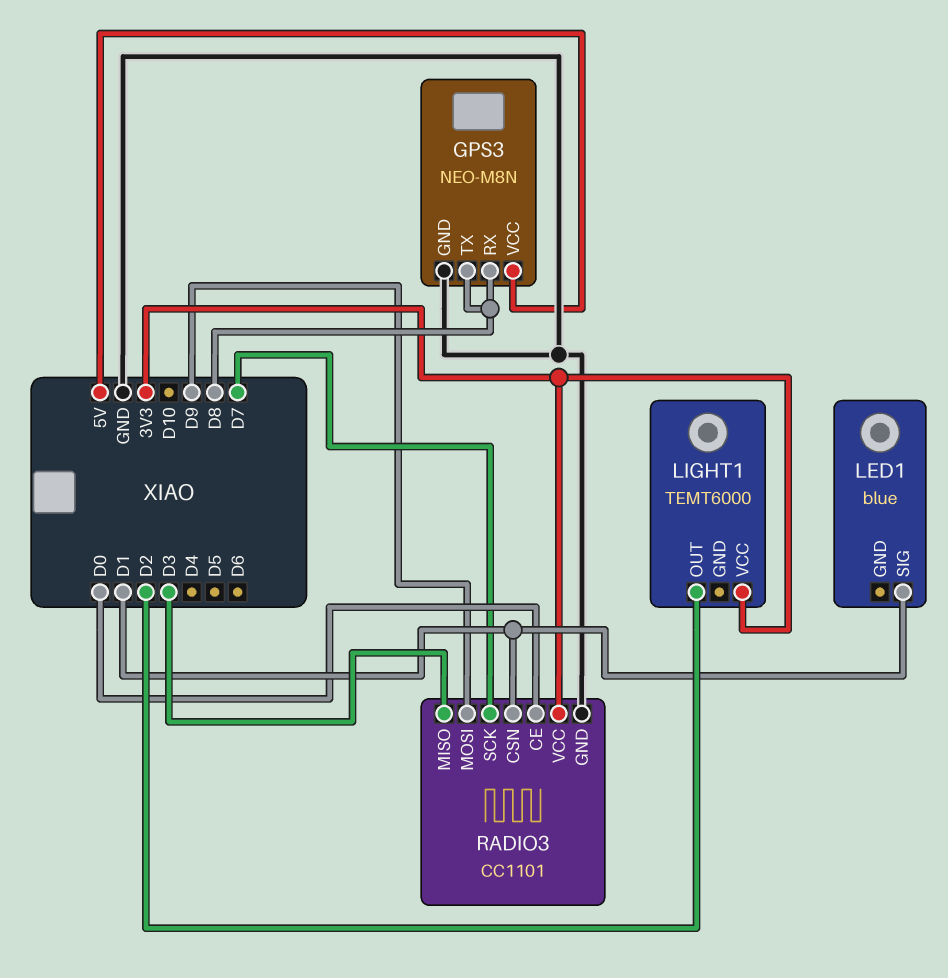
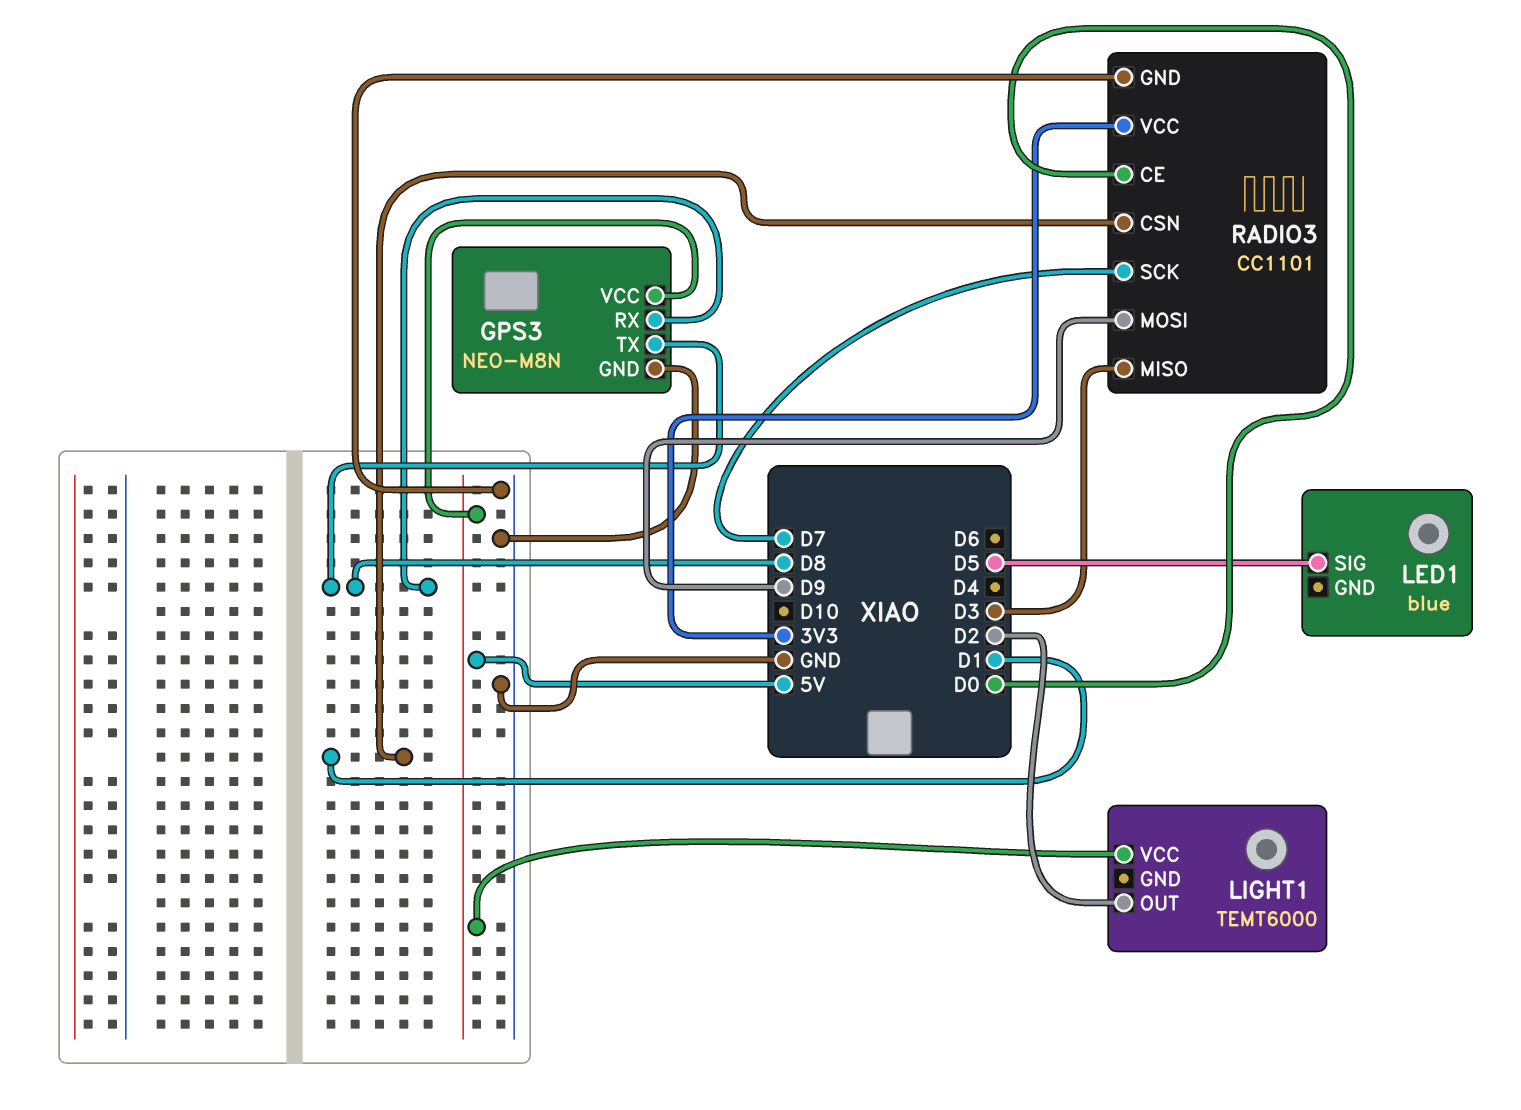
LED1 pin SIG: D1 -> D5
LIGHT1 pin VCC: 3V3 -> 5V

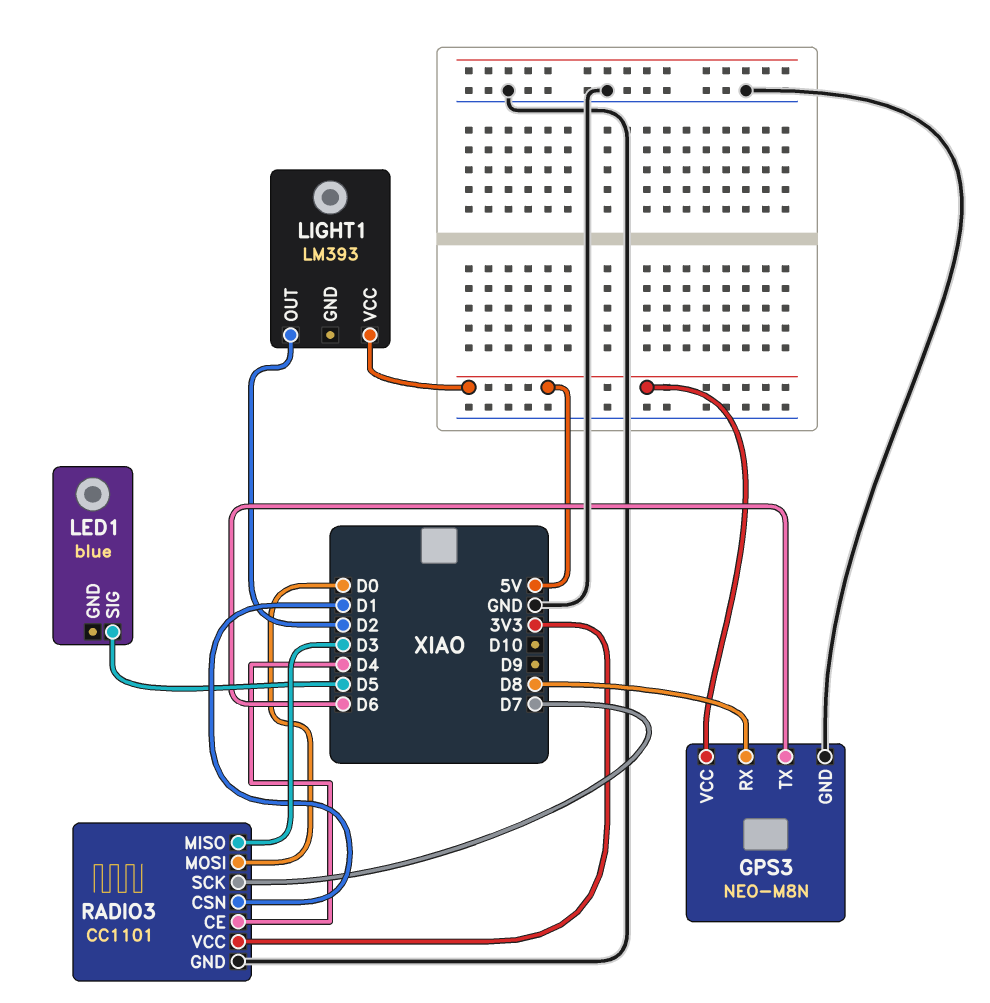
GPS3 pin TX: D8 -> D6
LIGHT1: TEMT6000 -> LM393
RADIO3 pin CE: D0 -> D4
RADIO3 pin MOSI: D9 -> D0

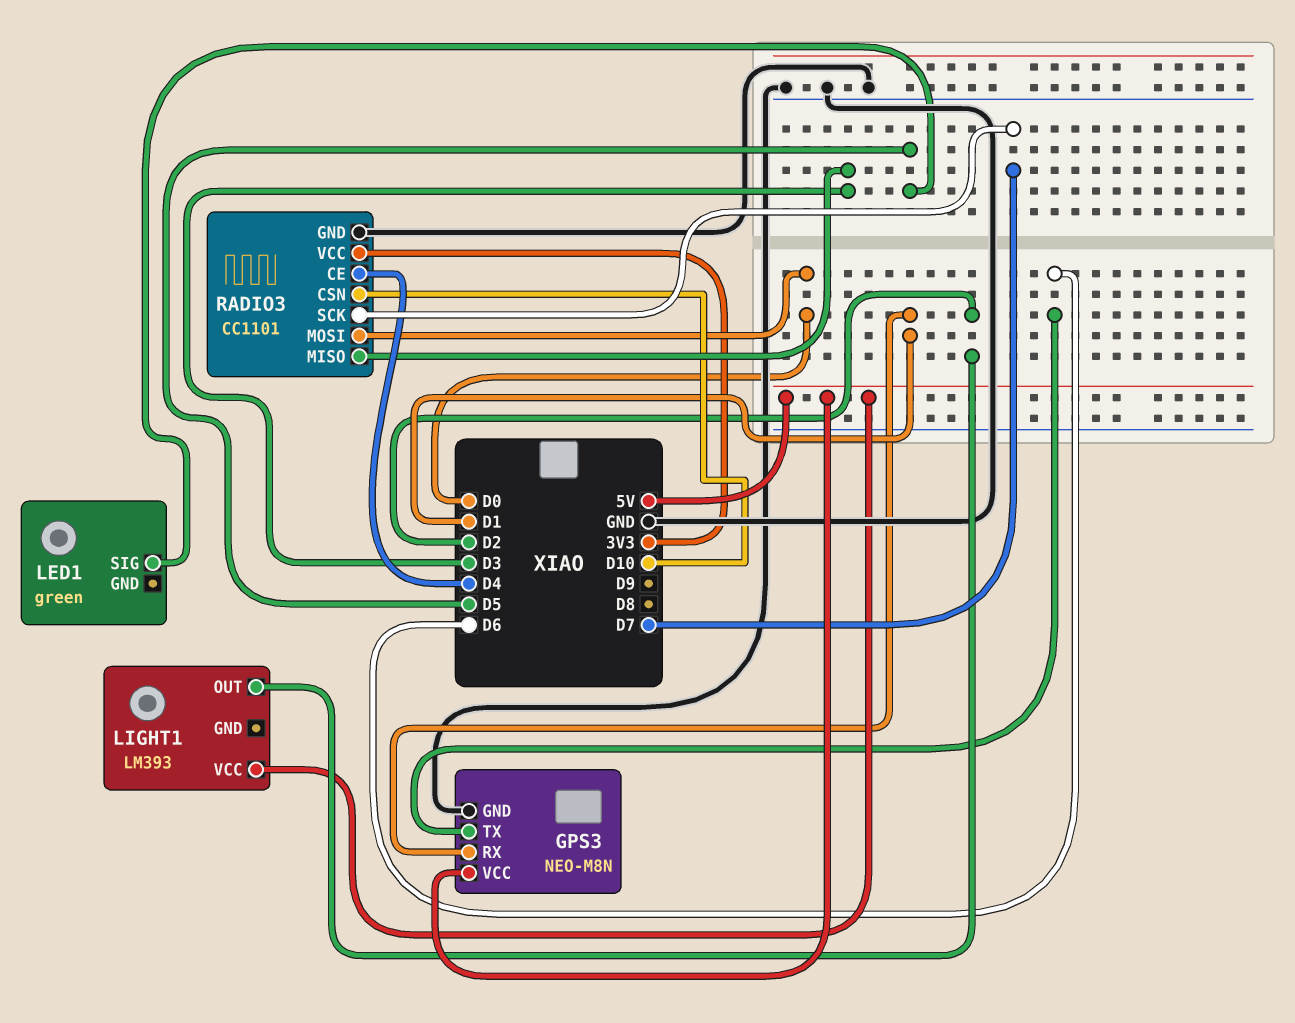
GPS3 pin RX: D8 -> D1
LED1: blue -> green
RADIO3 pin CSN: D1 -> D10

